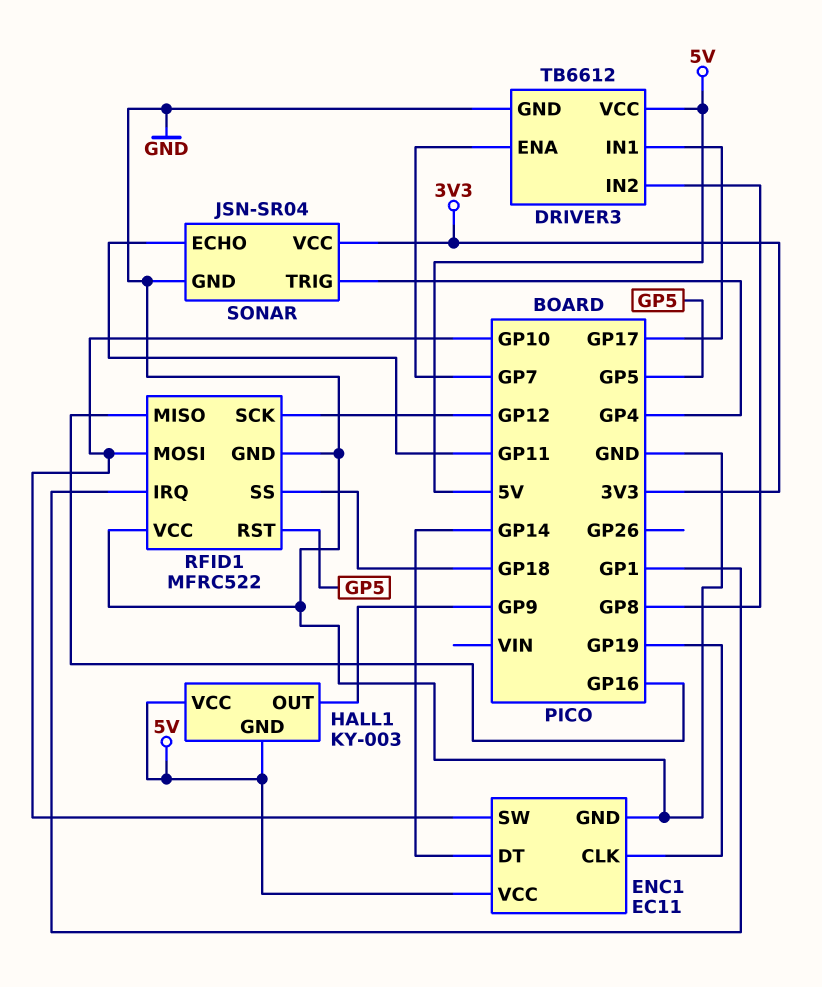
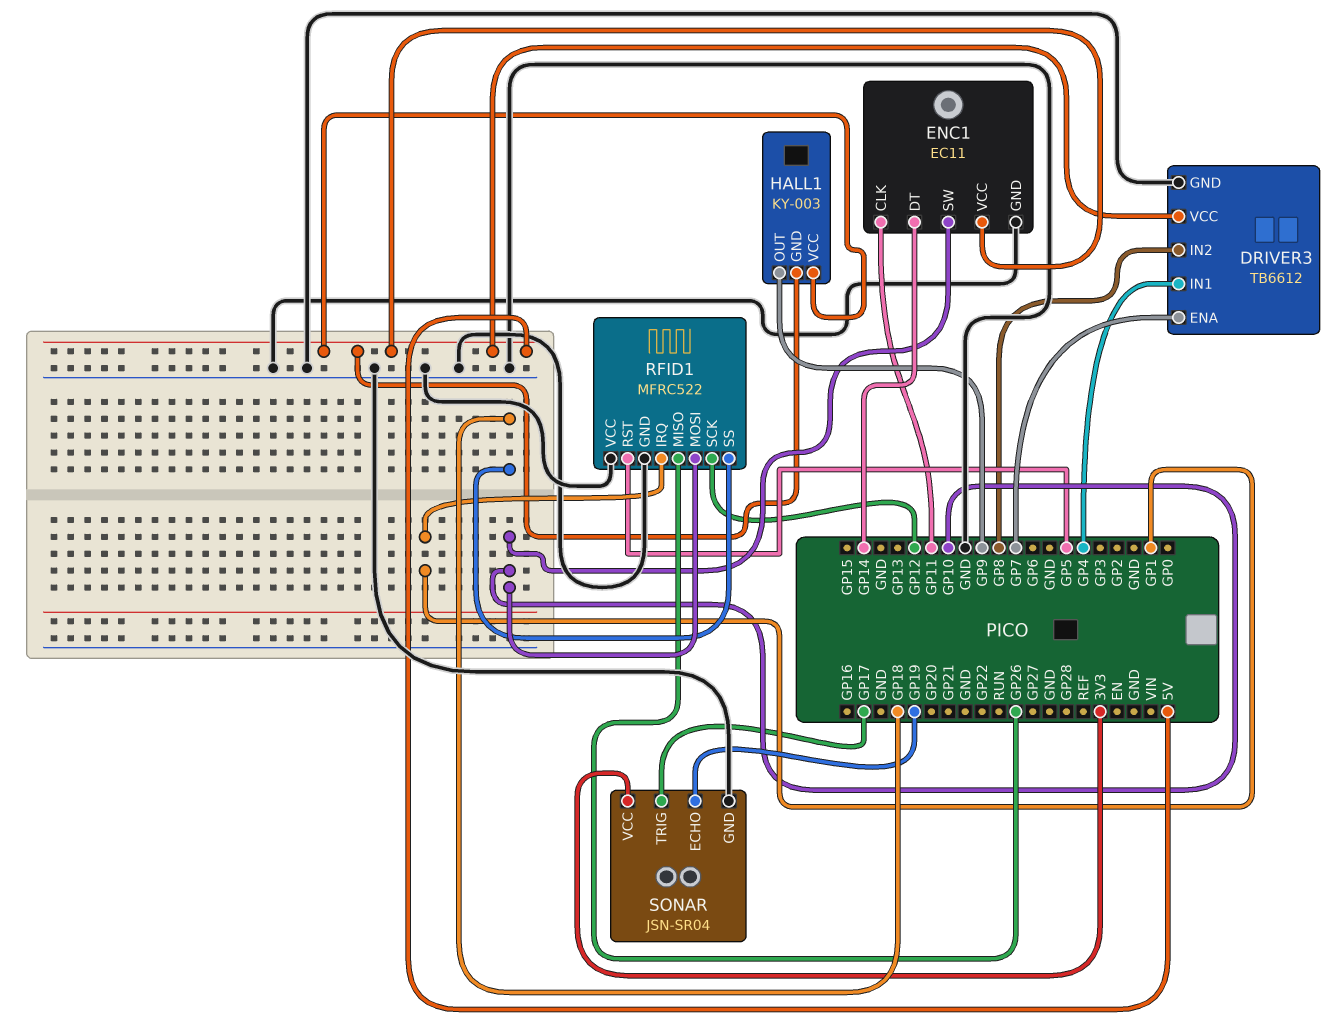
DRIVER3 pin IN1: GP17 -> GP4
ENC1 pin CLK: GP19 -> GP11
RFID1 pin MISO: GP16 -> GP26
SONAR pin ECHO: GP11 -> GP19
SONAR pin TRIG: GP4 -> GP17

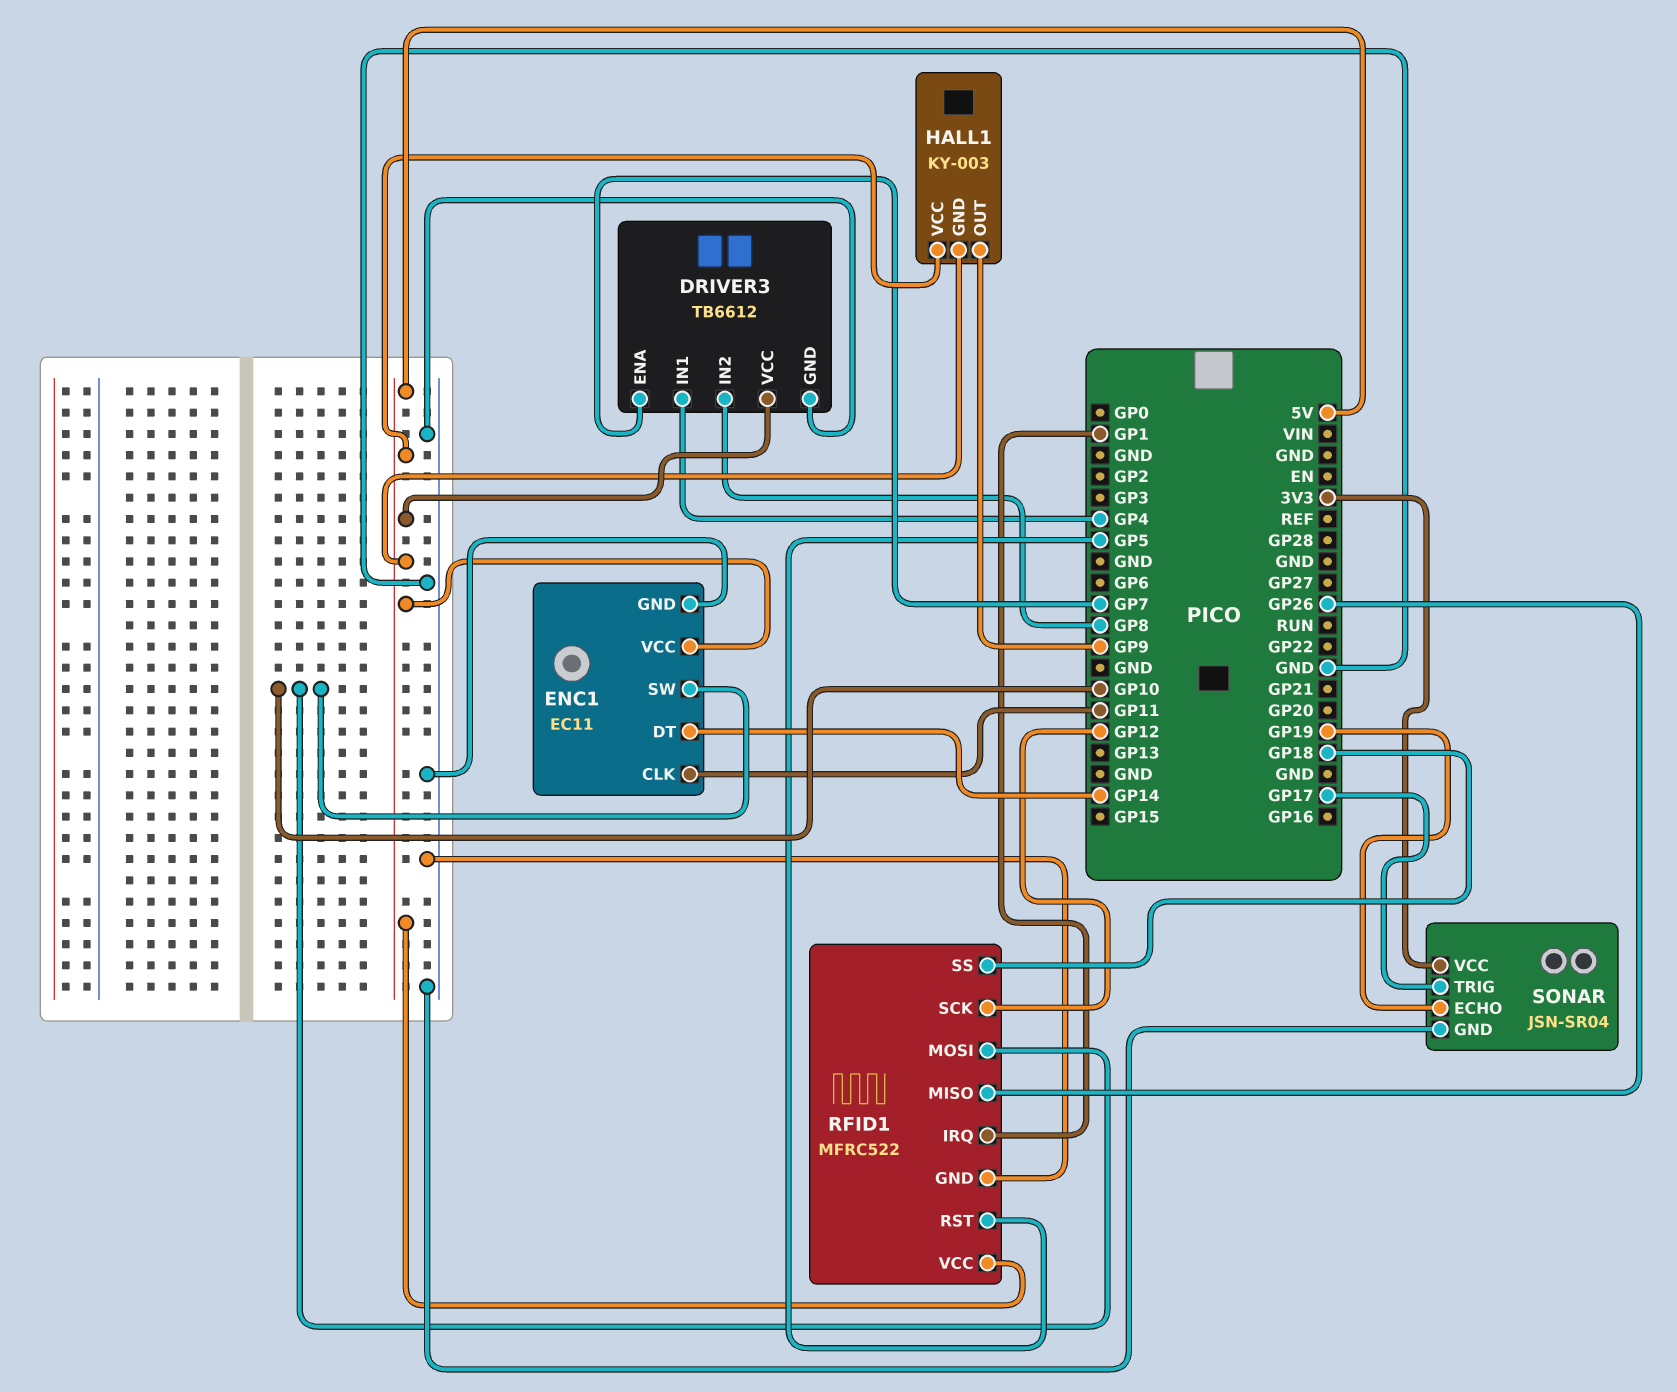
RFID1 pin VCC: GND -> 5V

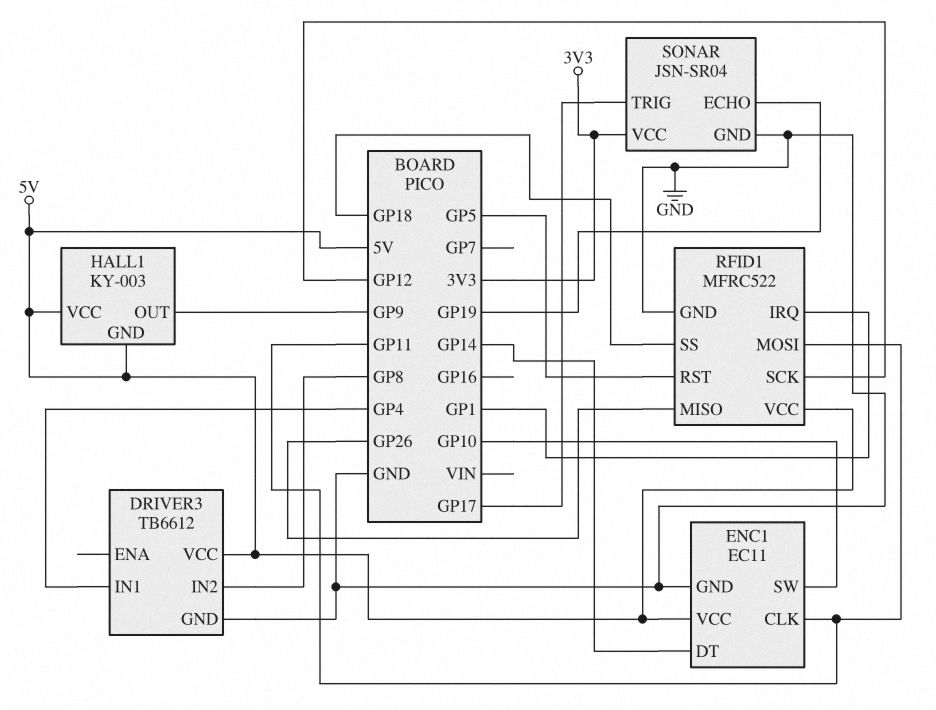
DRIVER3 pin ENA: GP7 -> none
RFID1 pin MOSI: GP10 -> GP11

